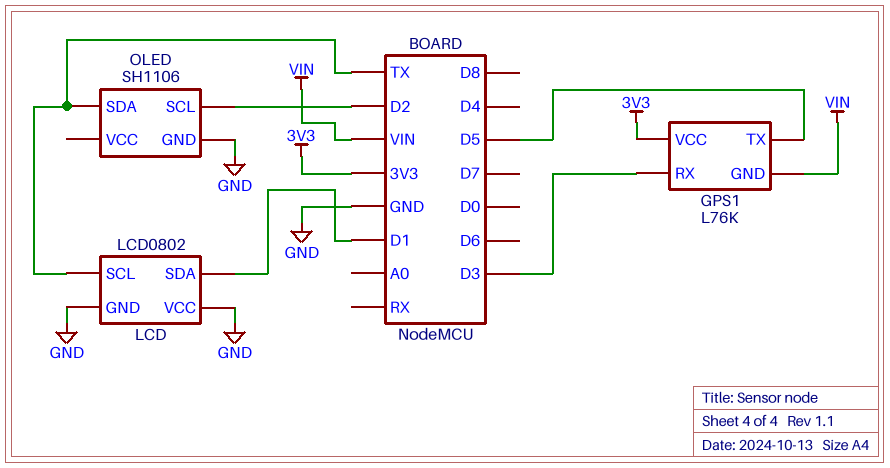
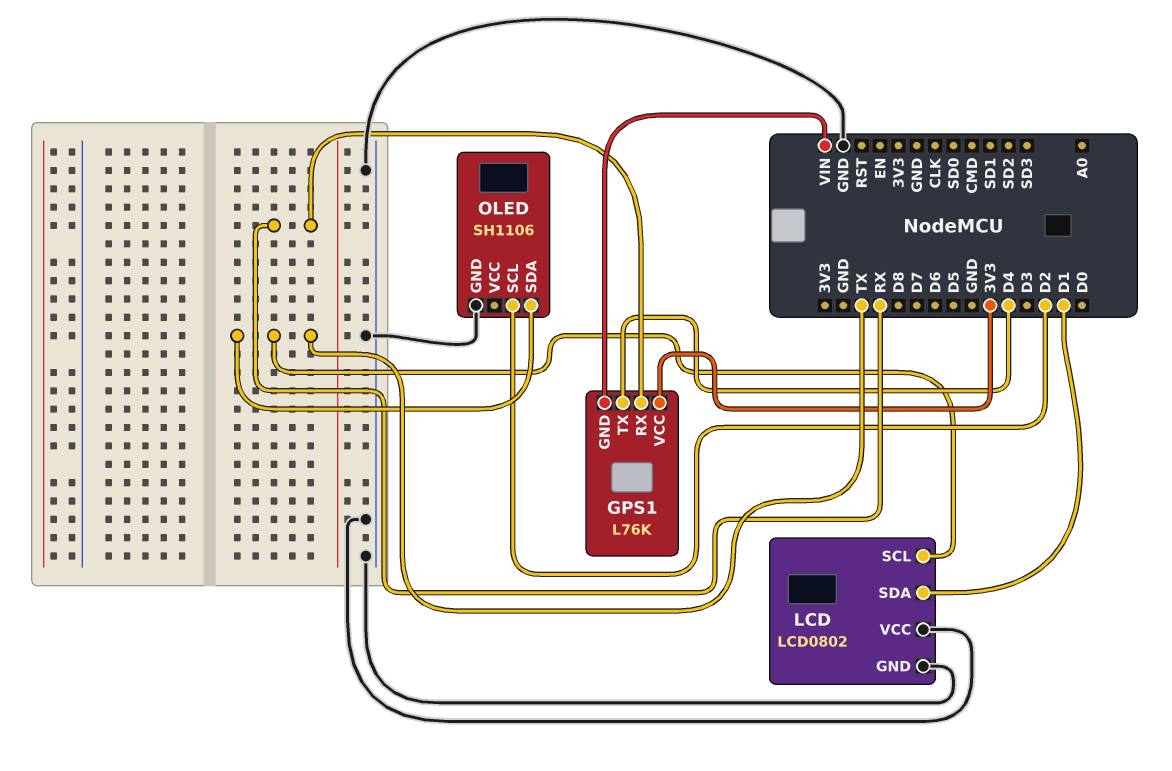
GPS1 pin RX: D3 -> RX
GPS1 pin TX: D5 -> D4

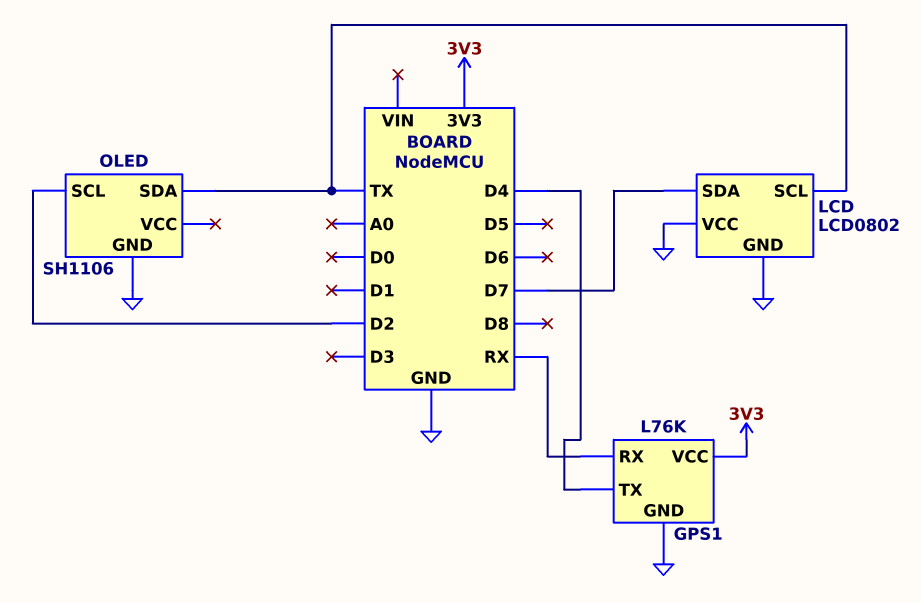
GPS1 pin GND: VIN -> GND
LCD pin SDA: D1 -> D7

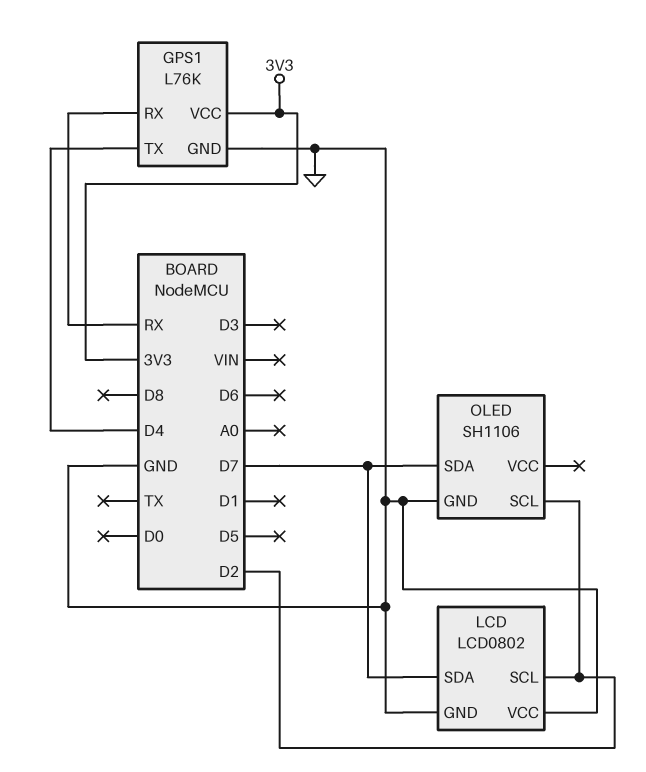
LCD pin SCL: TX -> D2
OLED pin SDA: TX -> D7

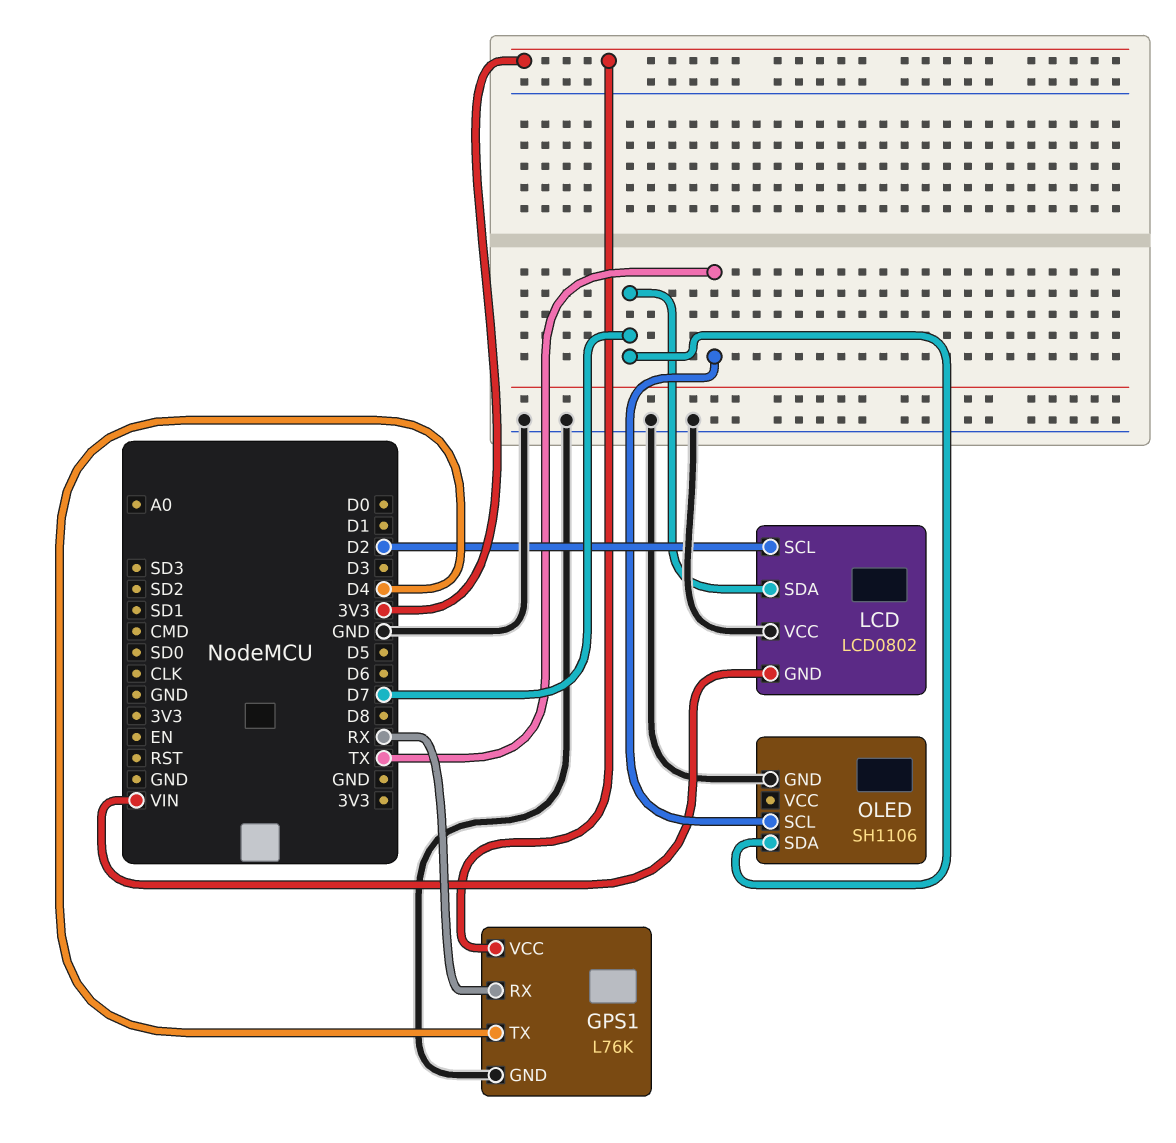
LCD pin GND: GND -> VIN
OLED pin SCL: D2 -> TX

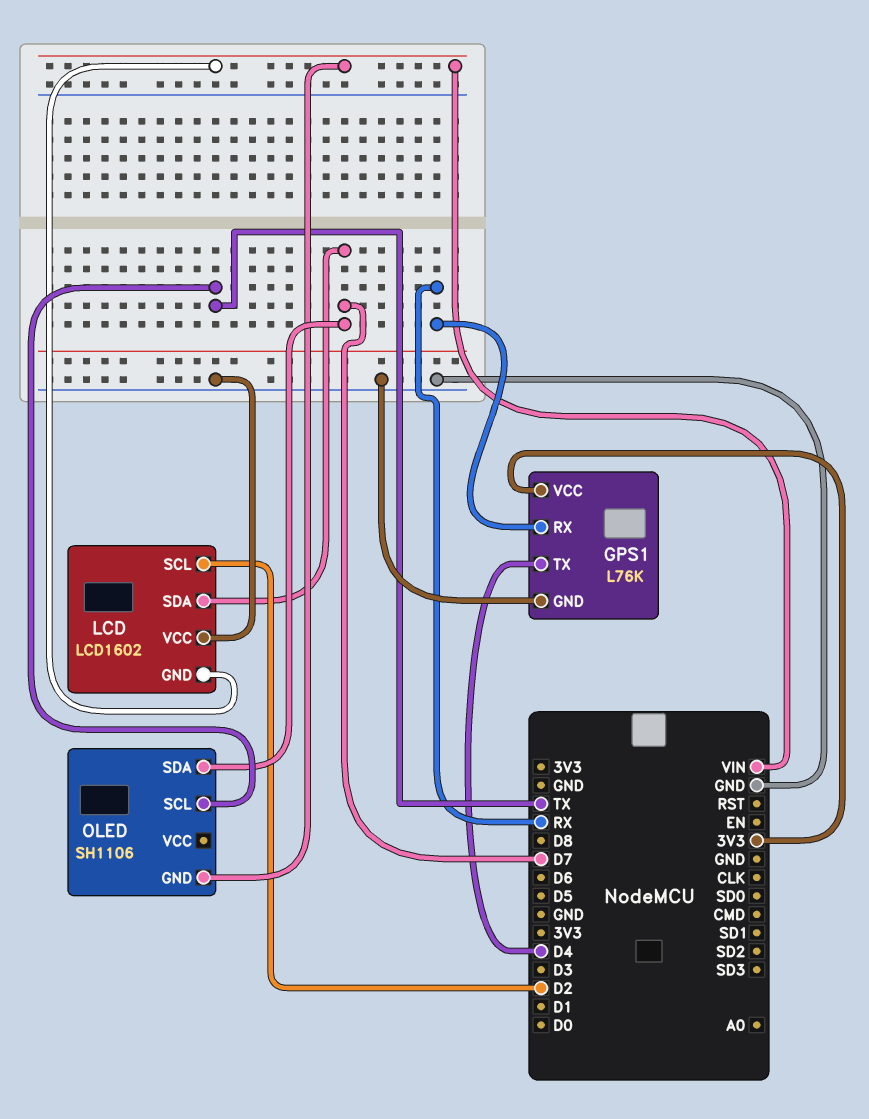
LCD: LCD0802 -> LCD1602
OLED pin GND: GND -> VIN

